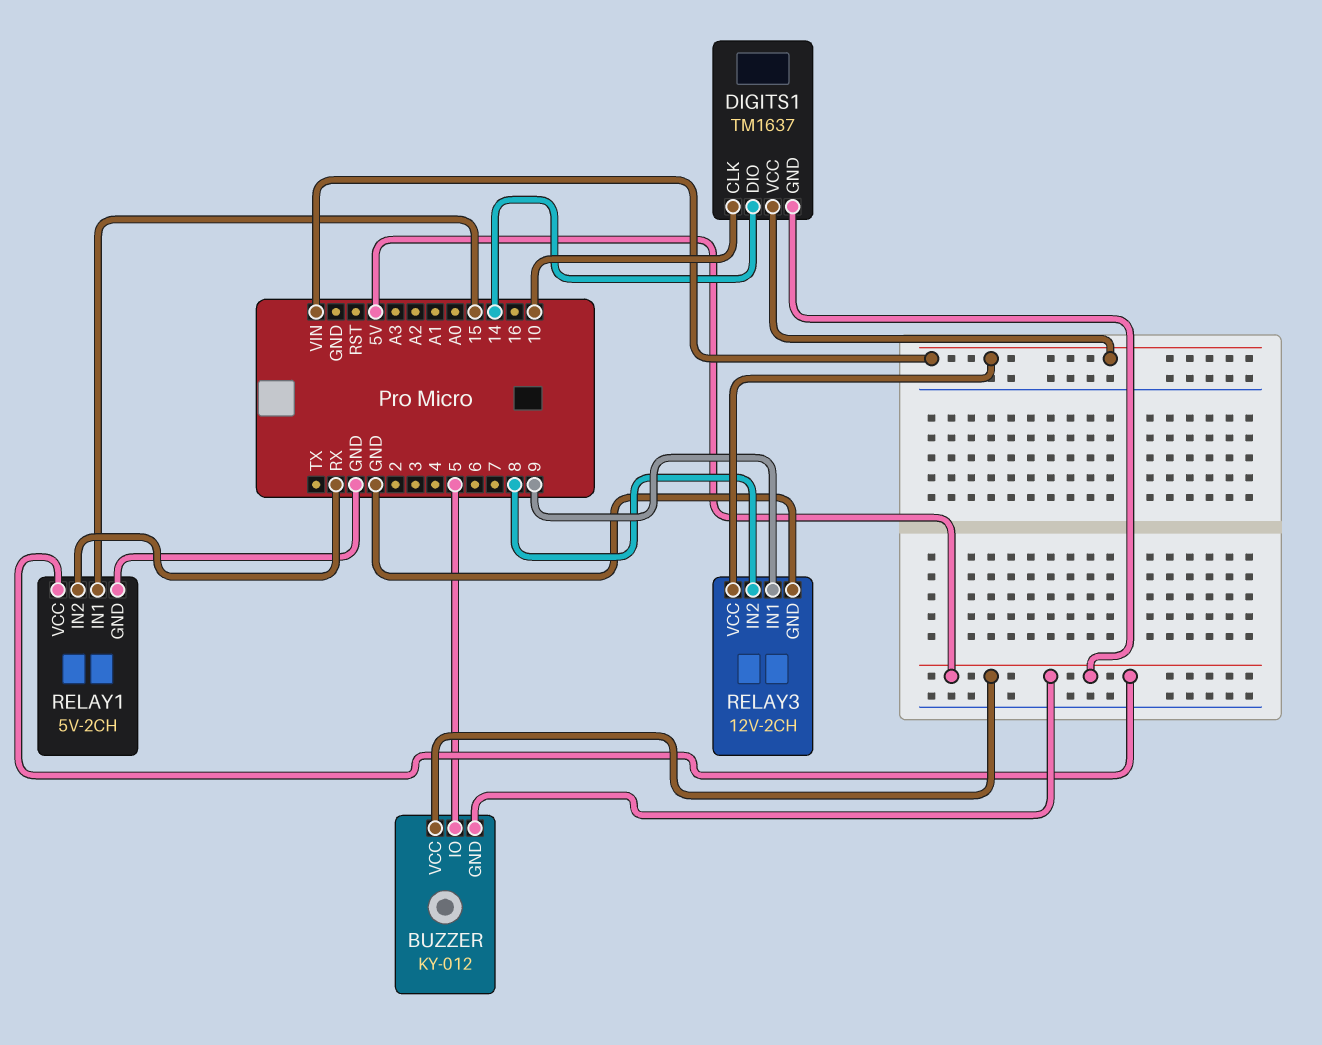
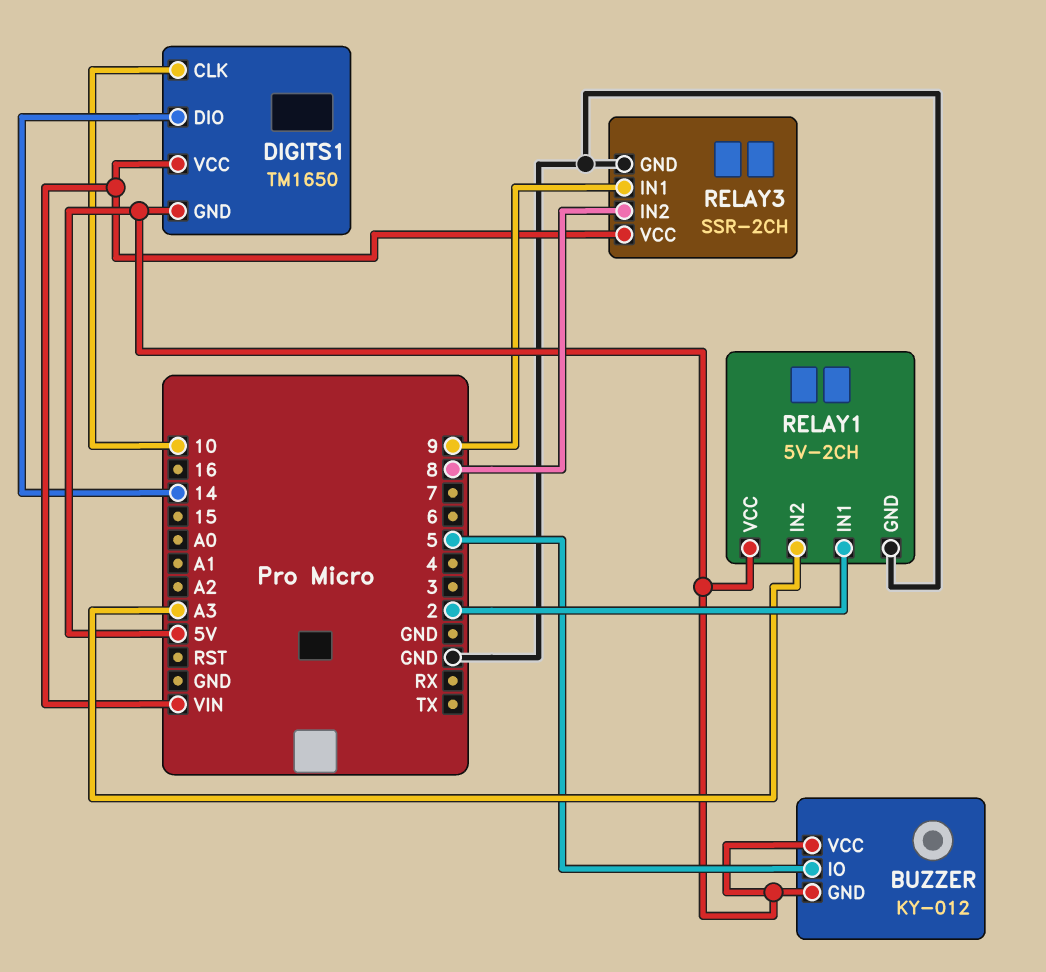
DIGITS1: TM1637 -> TM1650
RELAY1 pin IN1: 15 -> 2
RELAY1 pin IN2: RX -> A3
RELAY3: 12V-2CH -> SSR-2CH

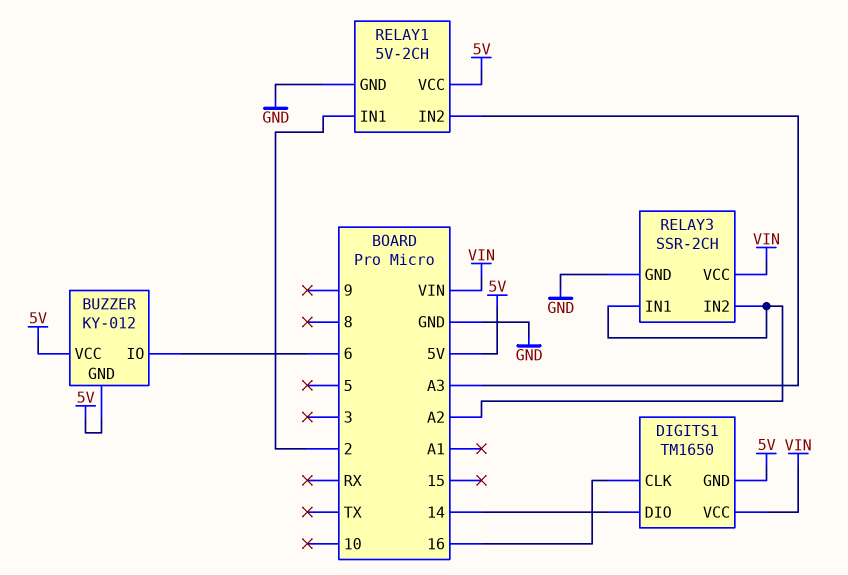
BUZZER pin IO: 5 -> 6
DIGITS1 pin CLK: 10 -> 16
RELAY3 pin IN1: 9 -> A2
RELAY3 pin IN2: 8 -> A2

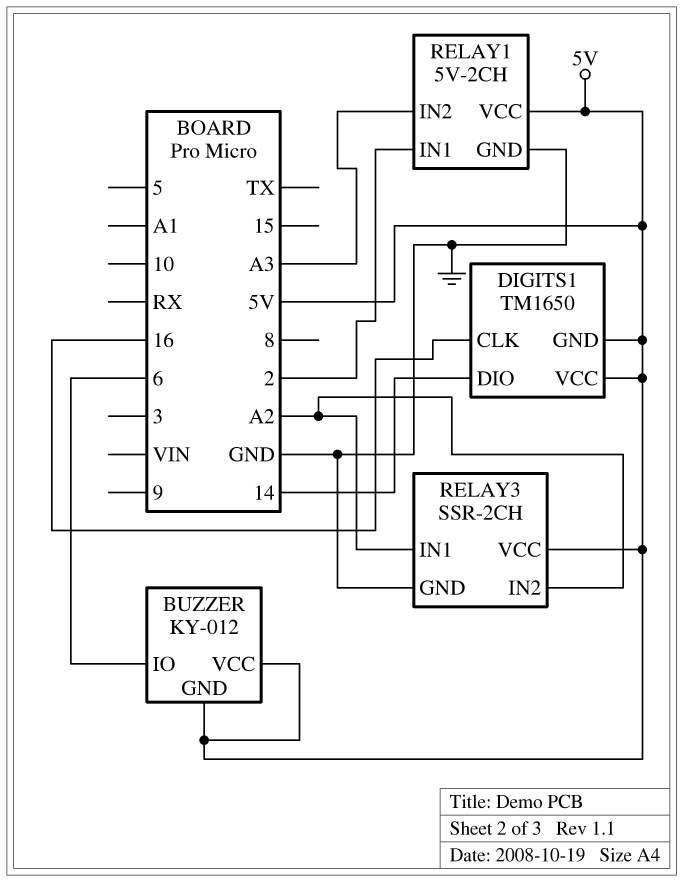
DIGITS1 pin VCC: VIN -> 5V
RELAY3 pin VCC: VIN -> 5V

